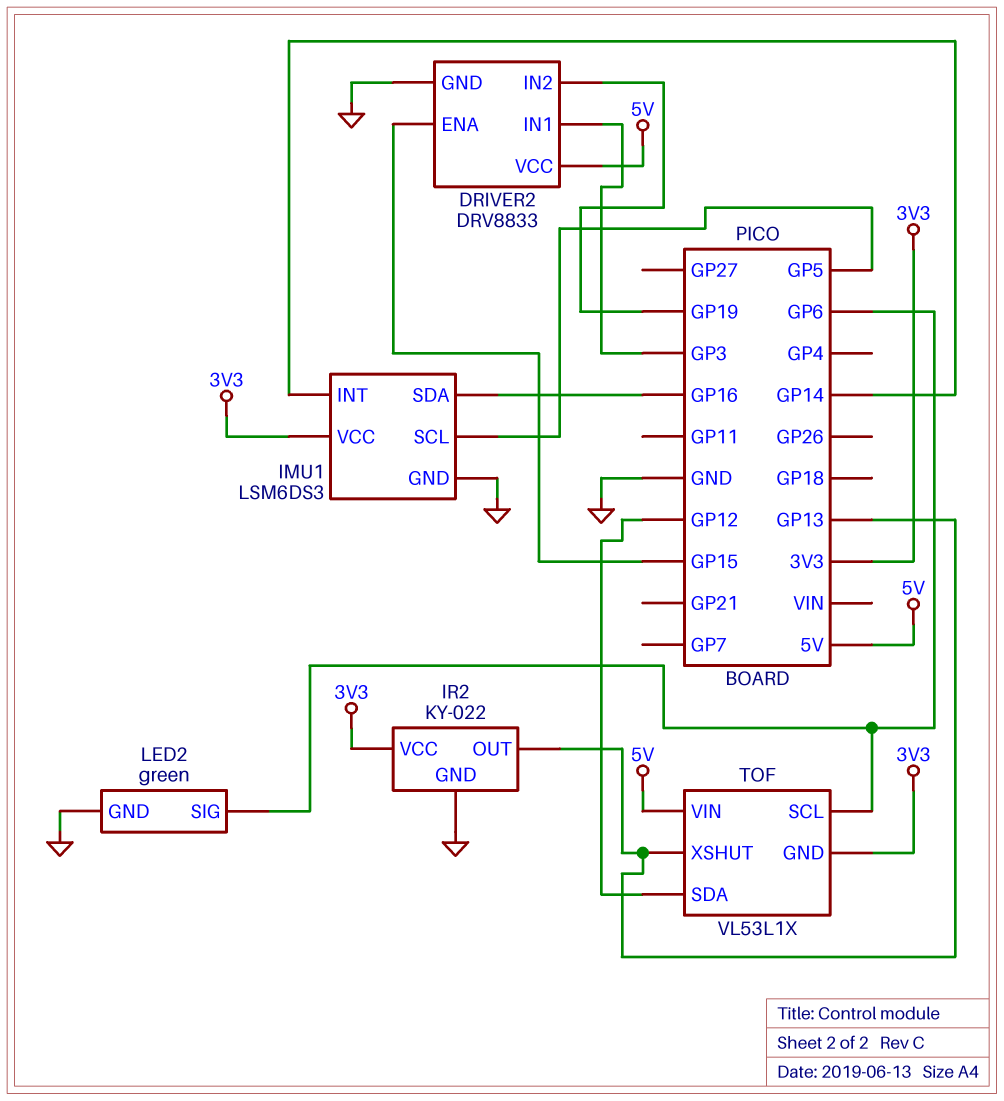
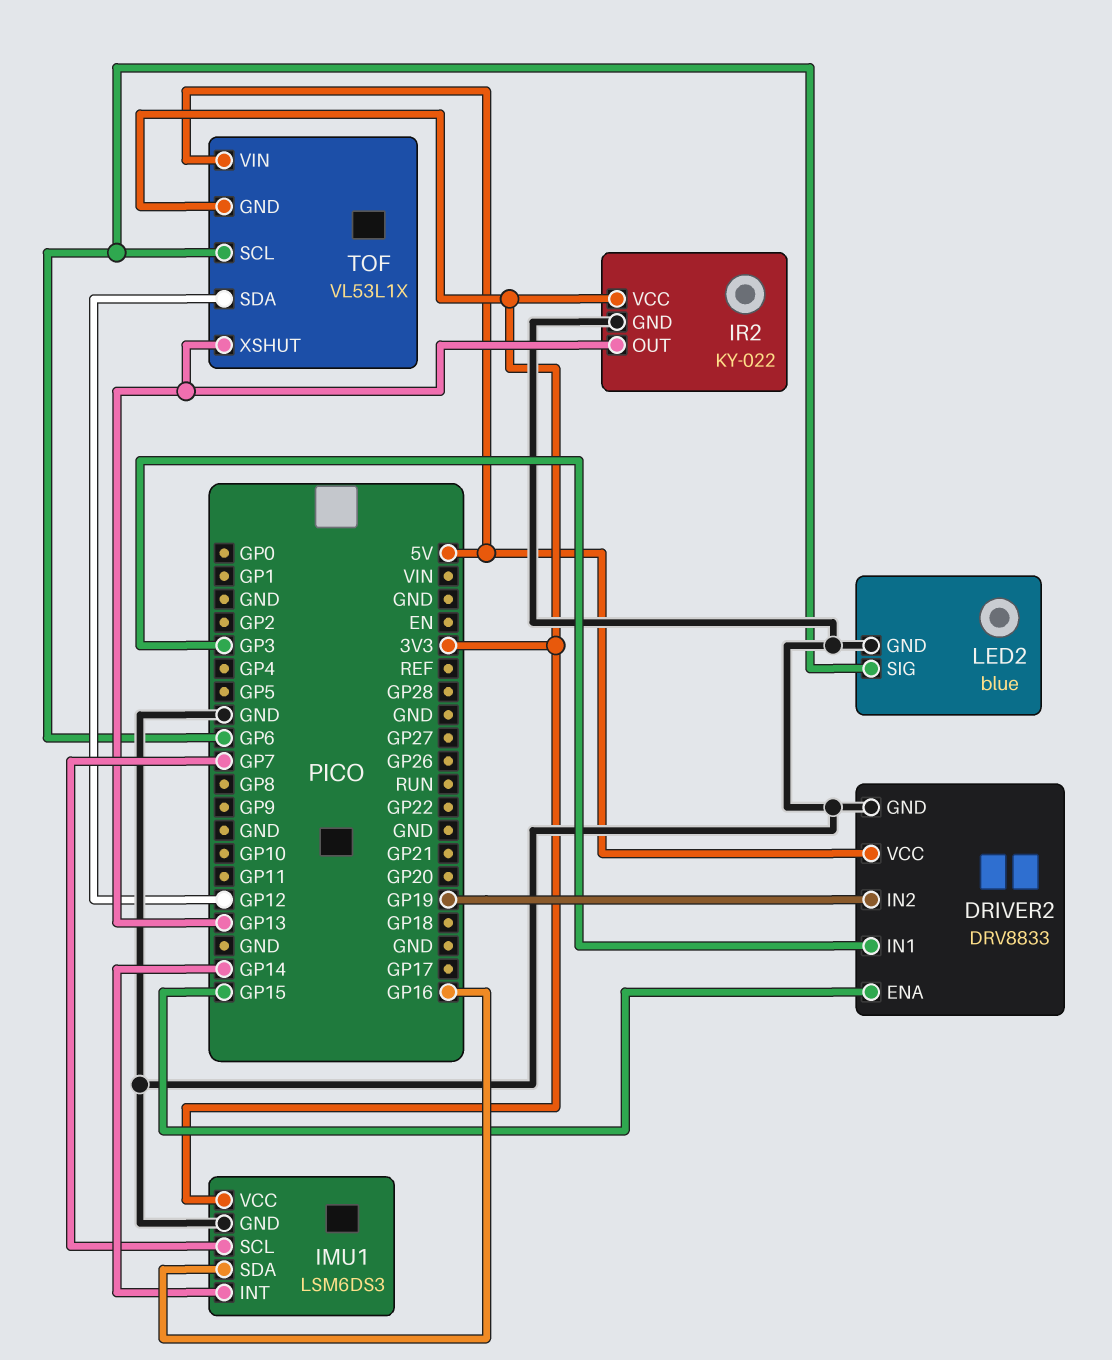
IMU1 pin SCL: GP5 -> GP7
LED2: green -> blue

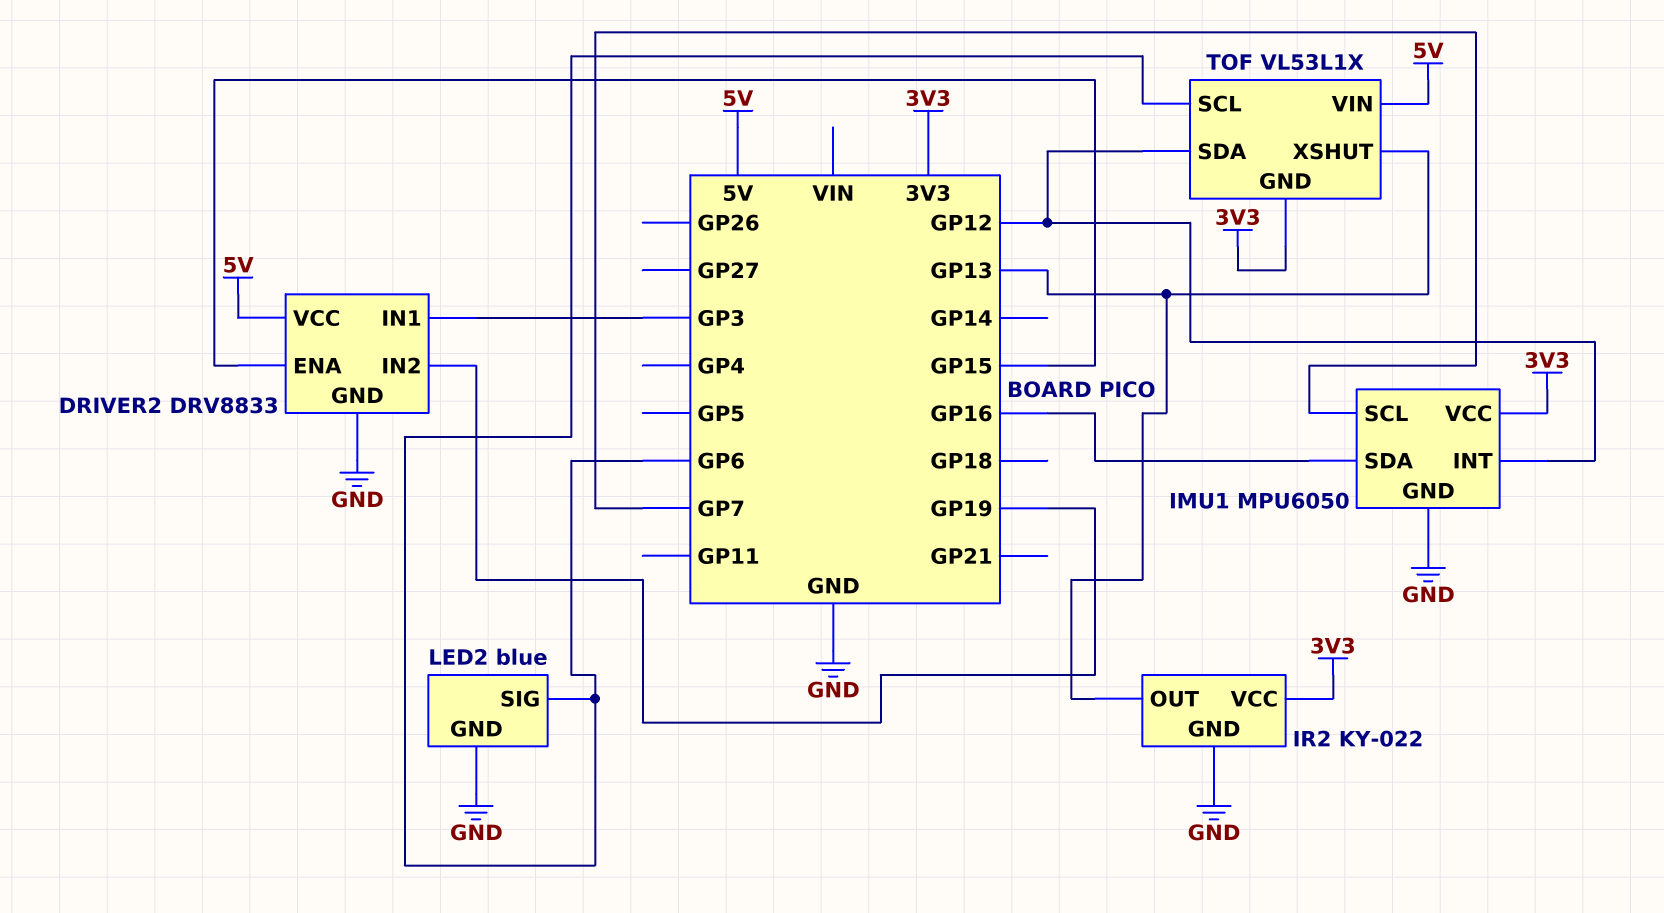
IMU1: LSM6DS3 -> MPU6050
IMU1 pin INT: GP14 -> GP12

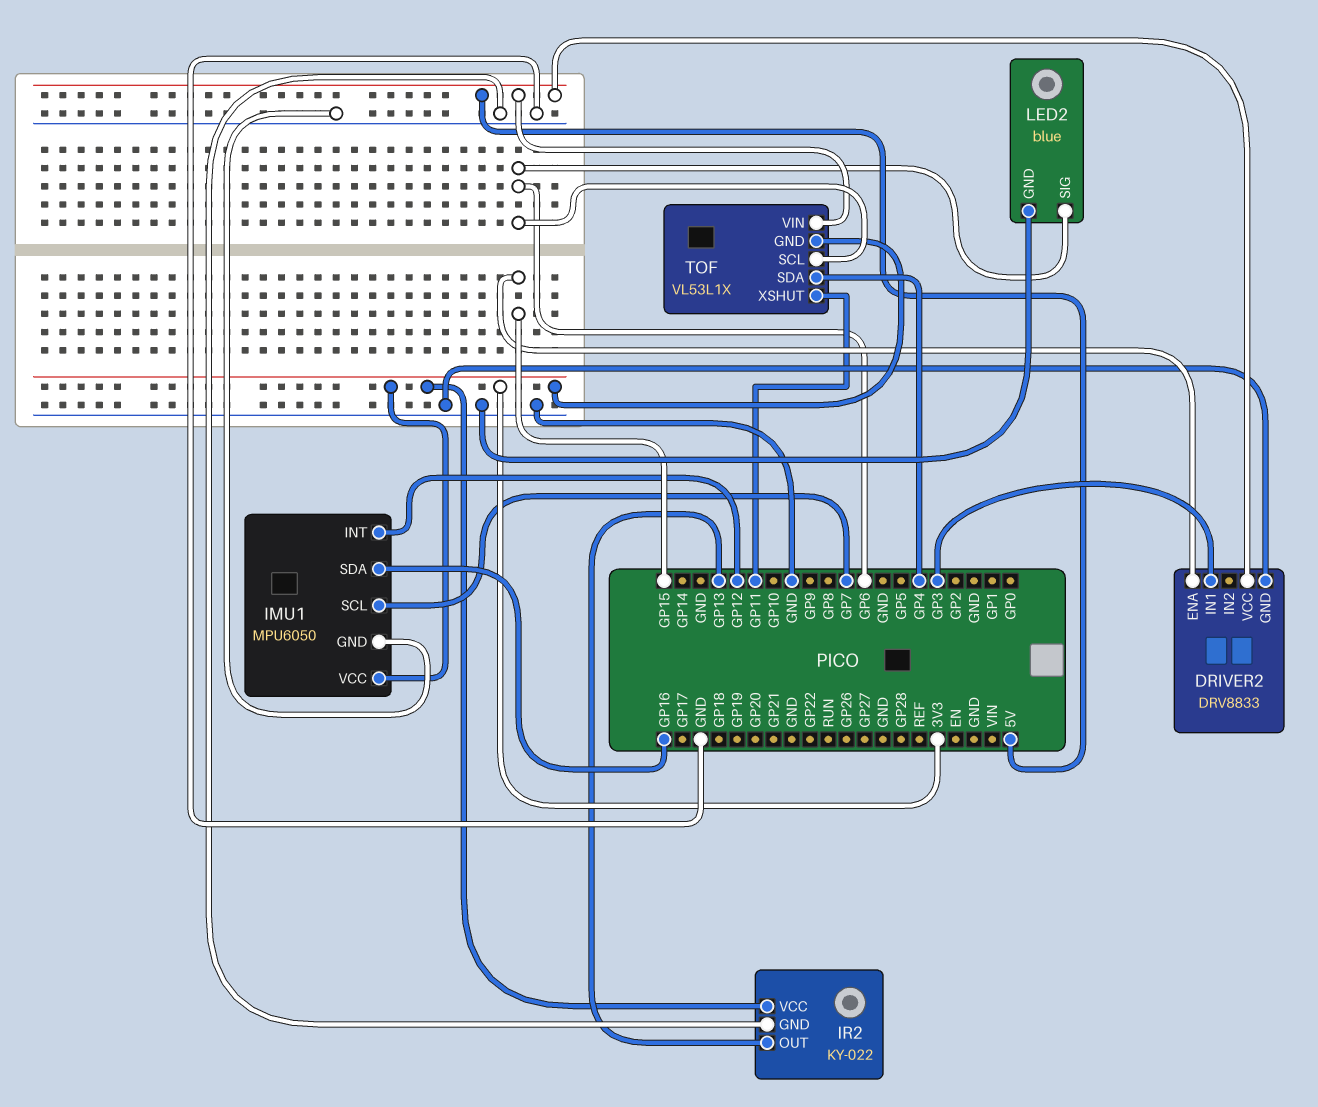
DRIVER2 pin IN2: GP19 -> none
TOF pin SDA: GP12 -> GP4
TOF pin XSHUT: GP13 -> GP11

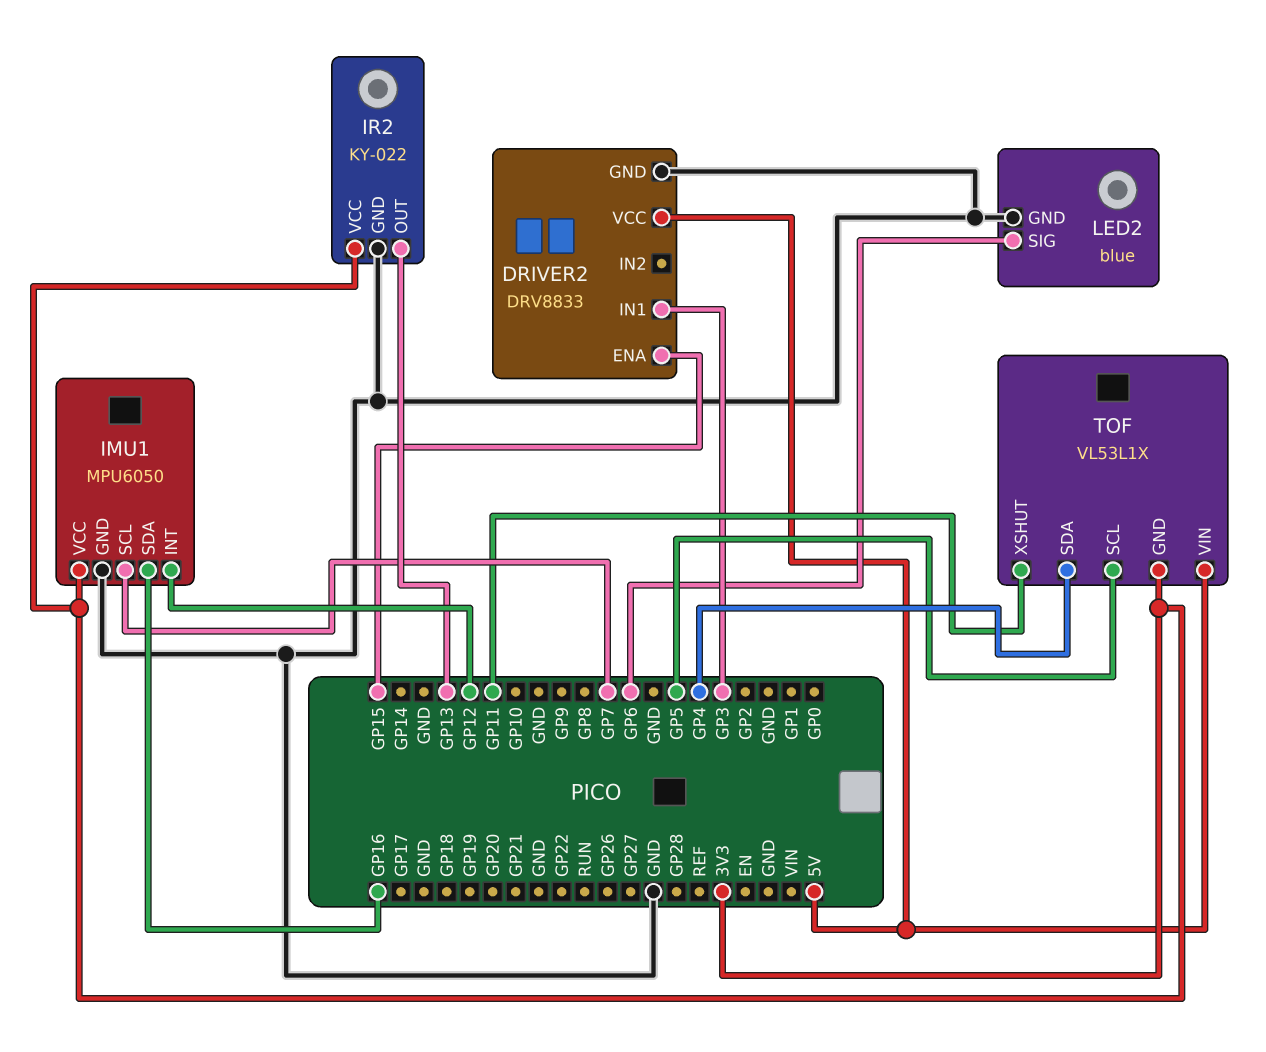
TOF pin SCL: GP6 -> GP5

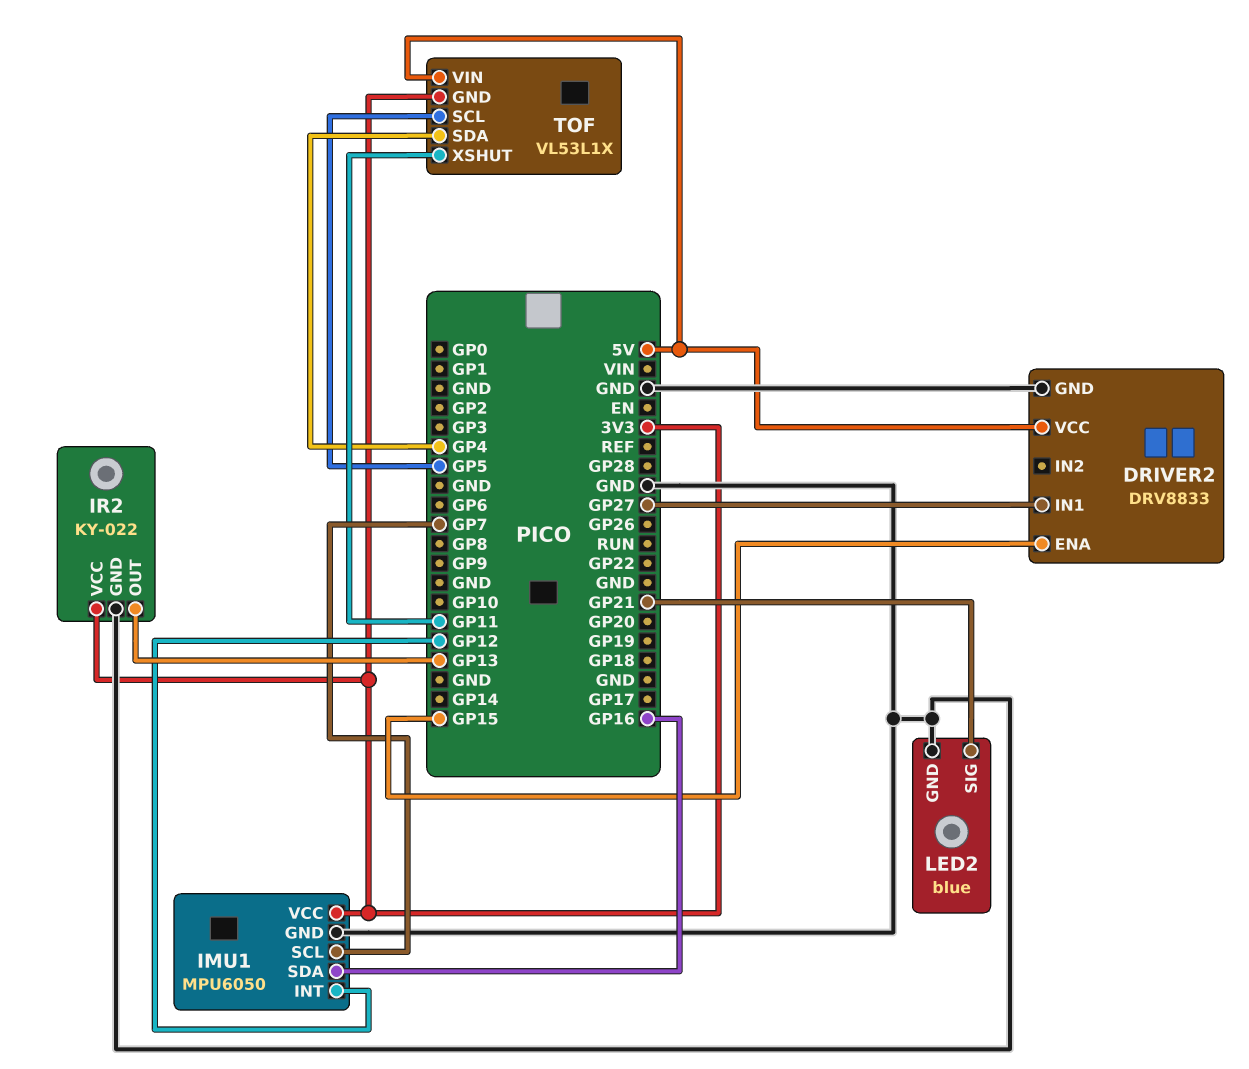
DRIVER2 pin IN1: GP3 -> GP27
LED2 pin SIG: GP6 -> GP21

